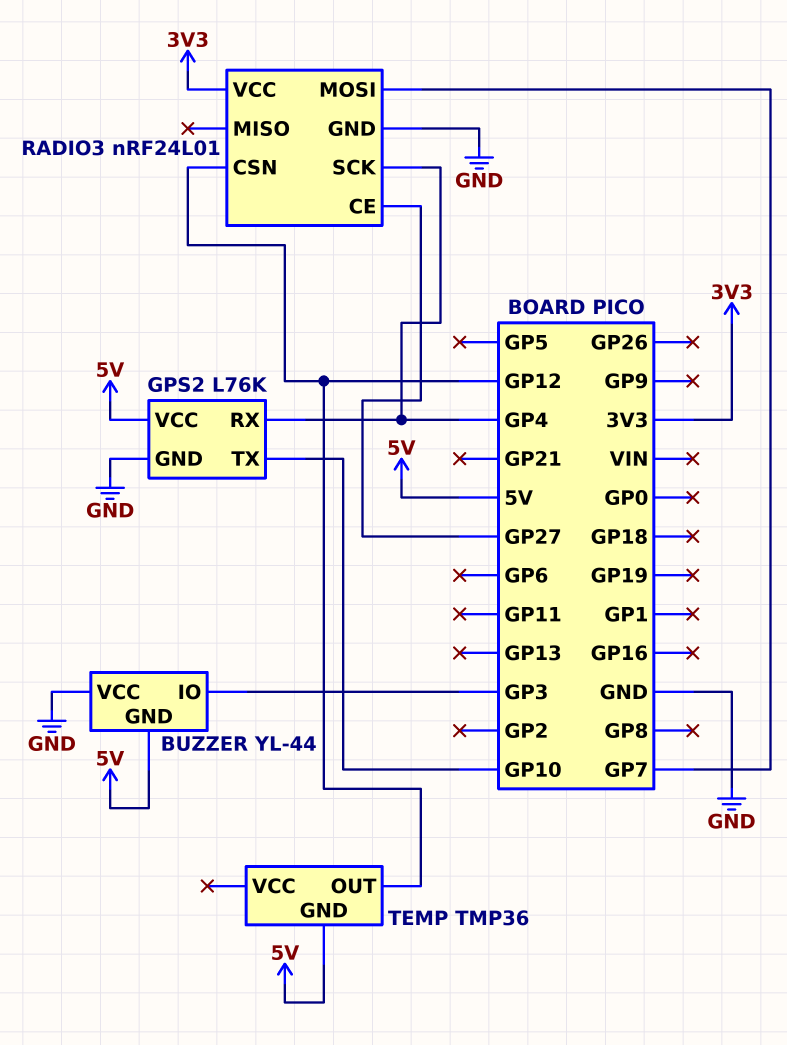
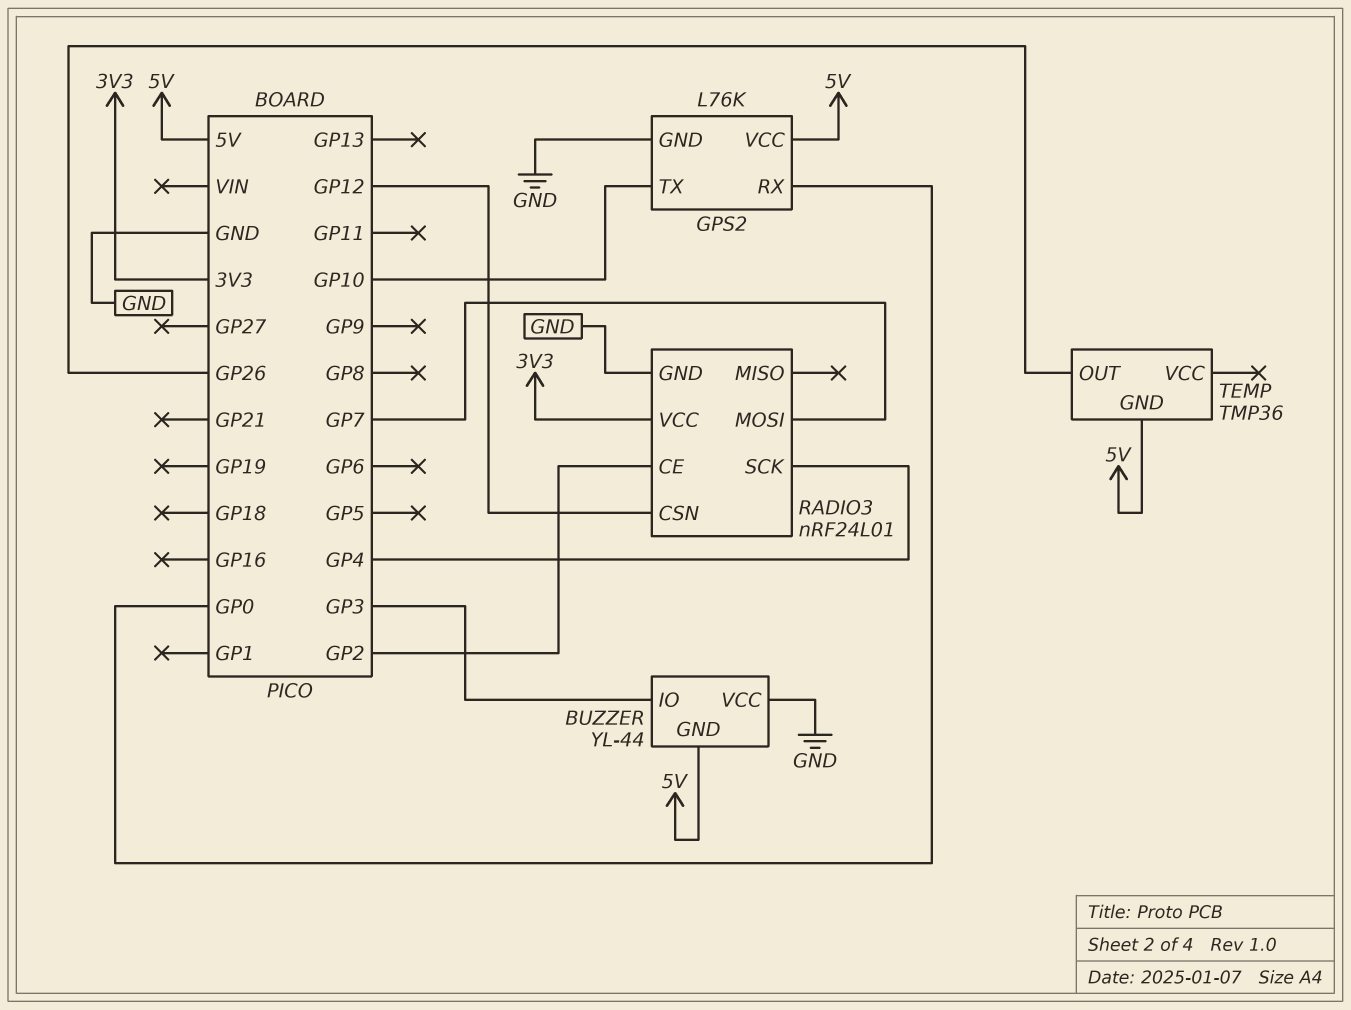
GPS2 pin RX: GP4 -> GP0
RADIO3 pin CE: GP27 -> GP2
TEMP pin OUT: GP12 -> GP26

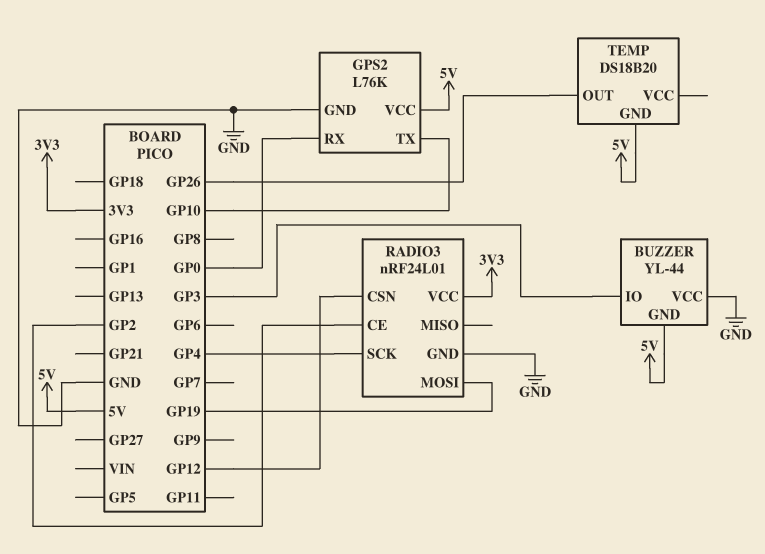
RADIO3 pin MOSI: GP7 -> GP19
TEMP: TMP36 -> DS18B20

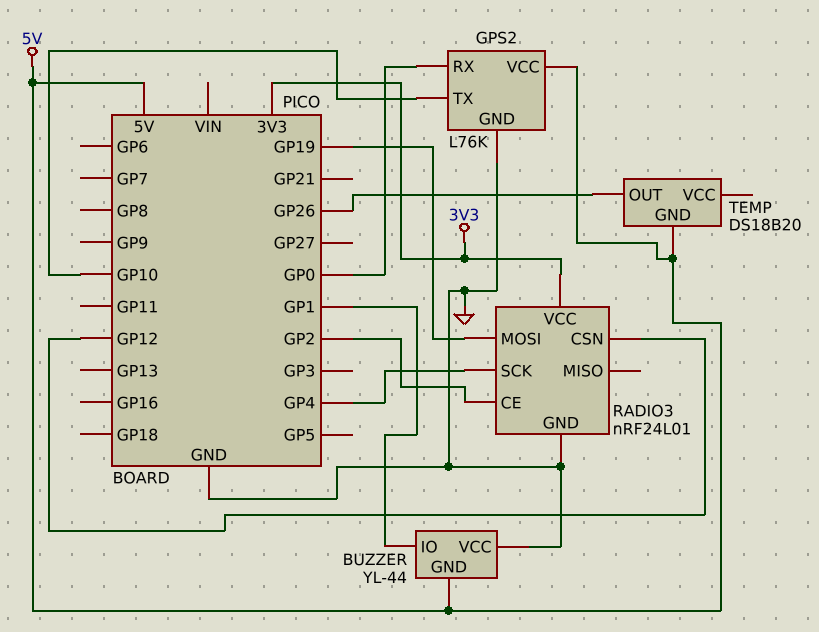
BUZZER pin IO: GP3 -> GP1

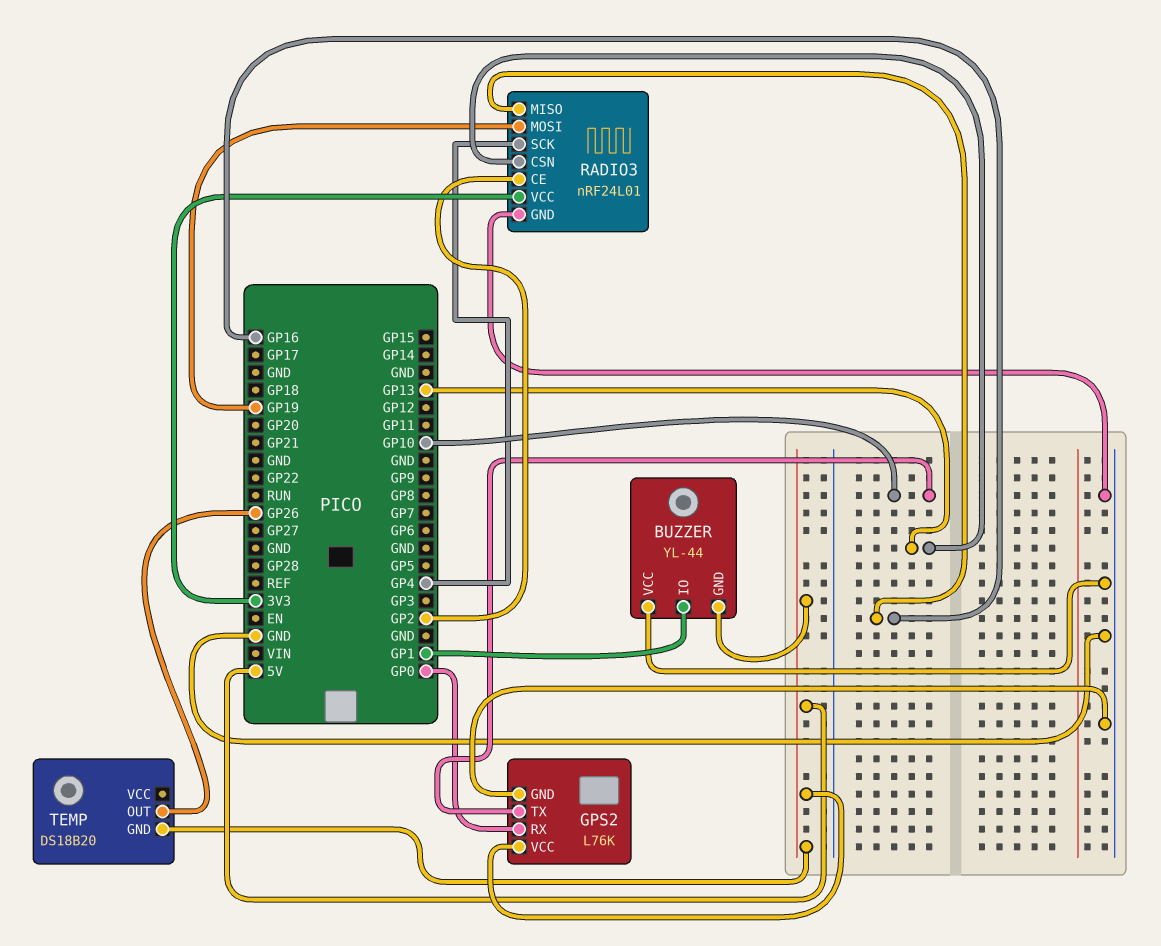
RADIO3 pin CSN: GP12 -> GP13
RADIO3 pin MISO: none -> GP16

